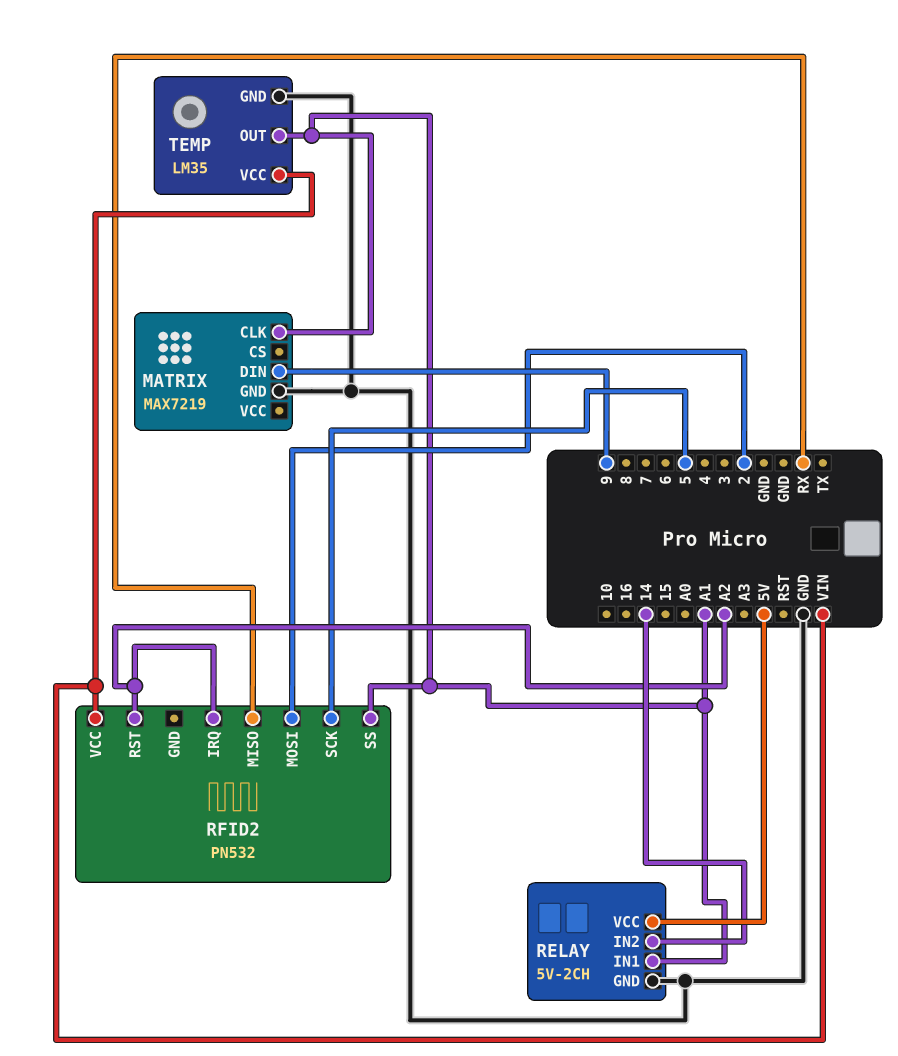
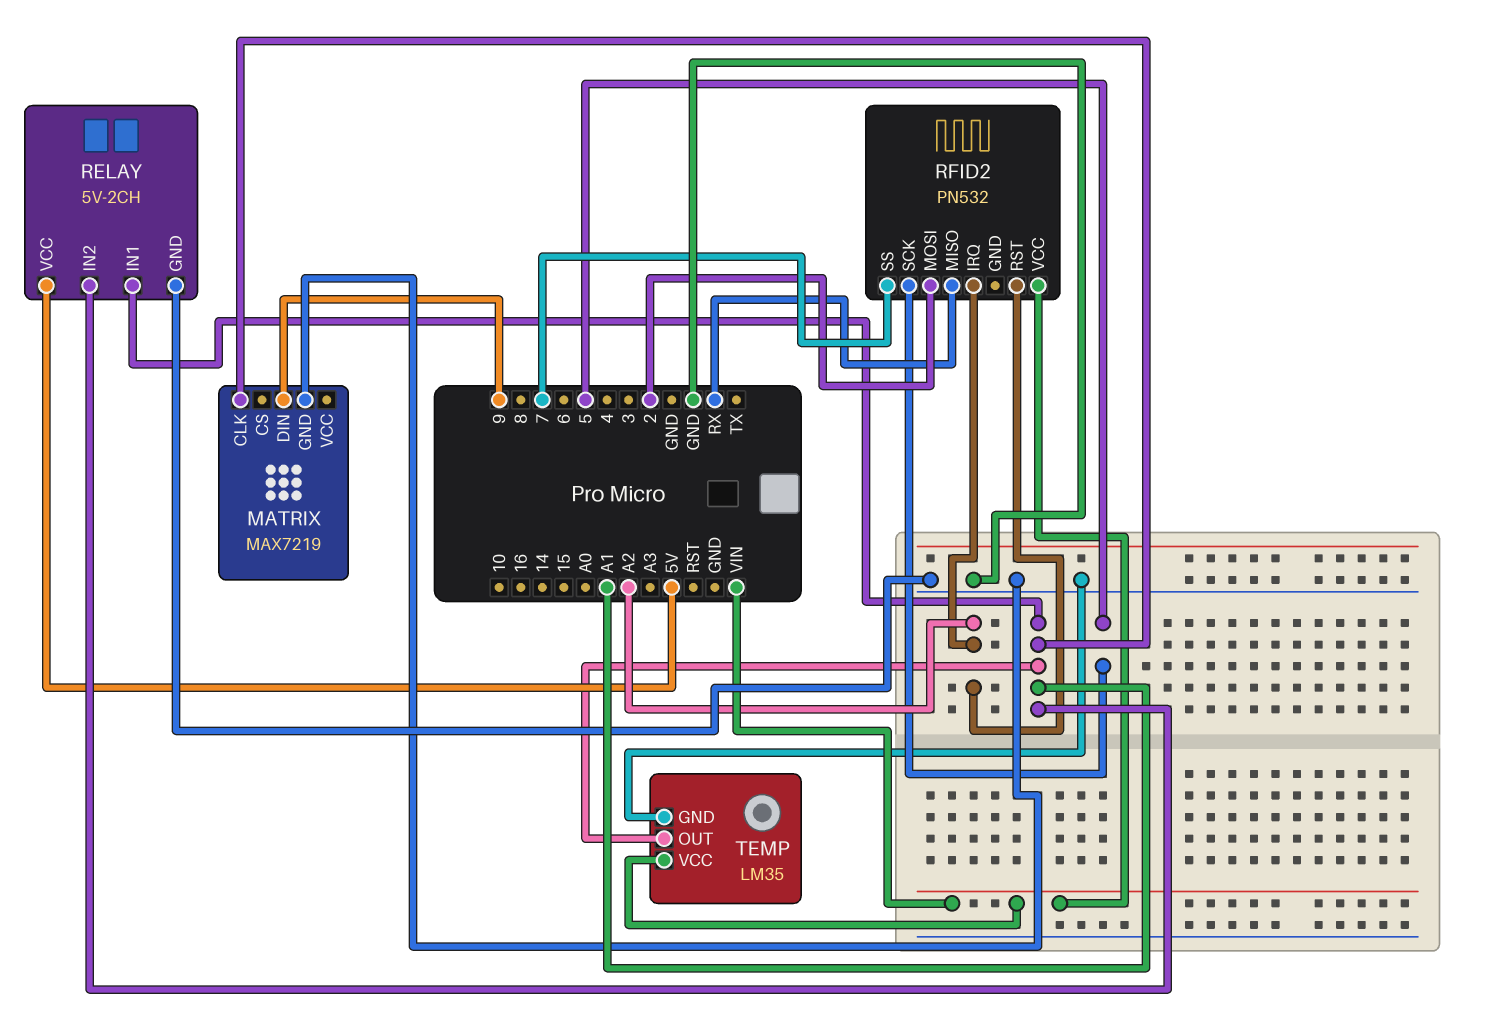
RELAY pin IN2: 14 -> A1
RFID2 pin SS: A1 -> 7

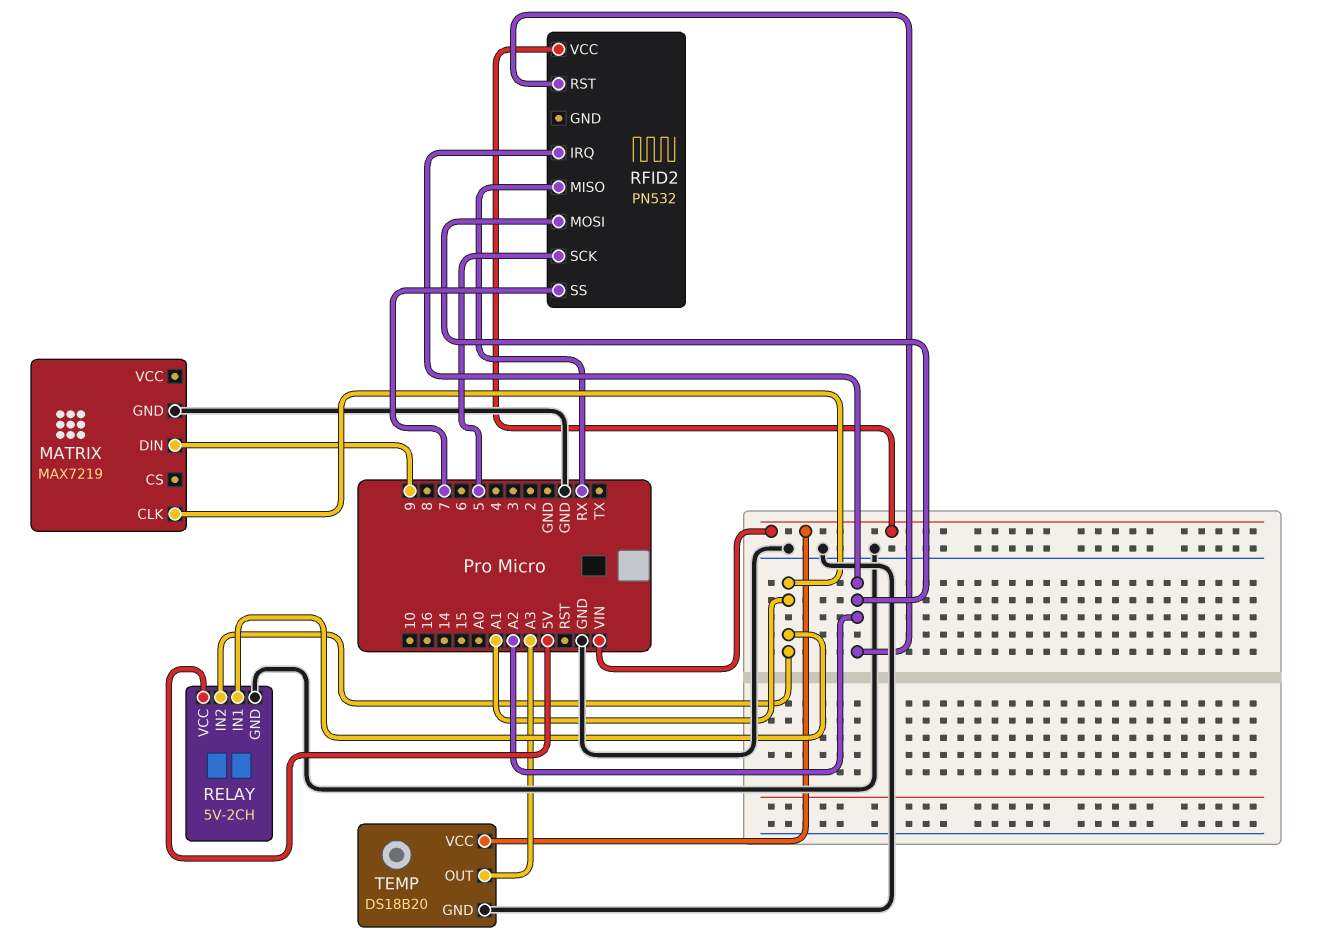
RFID2 pin MOSI: 2 -> A2
TEMP: LM35 -> DS18B20
TEMP pin OUT: A1 -> A3

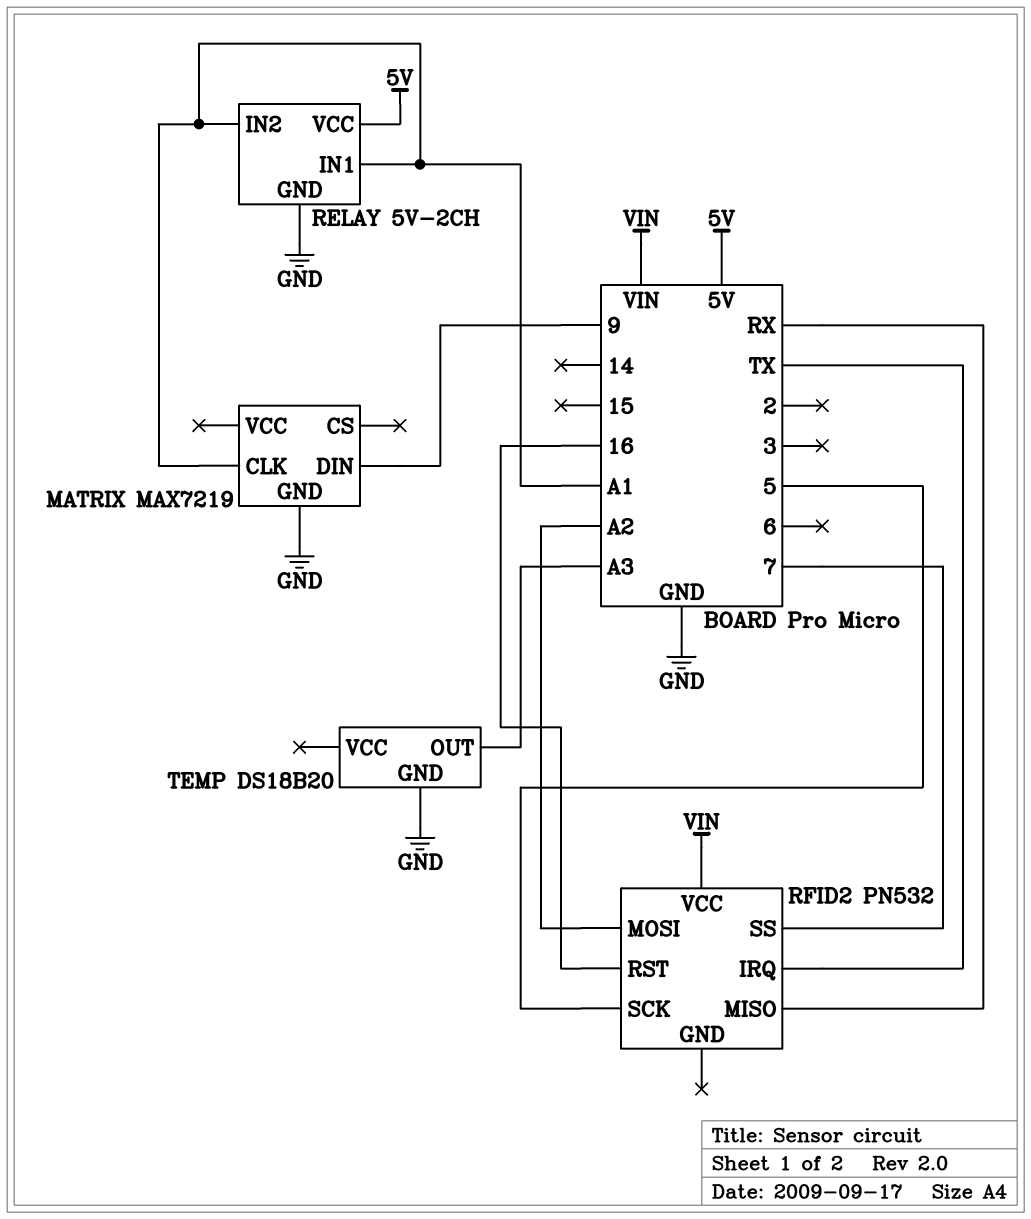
RFID2 pin IRQ: A2 -> TX
RFID2 pin RST: A2 -> 16
TEMP pin VCC: VIN -> none

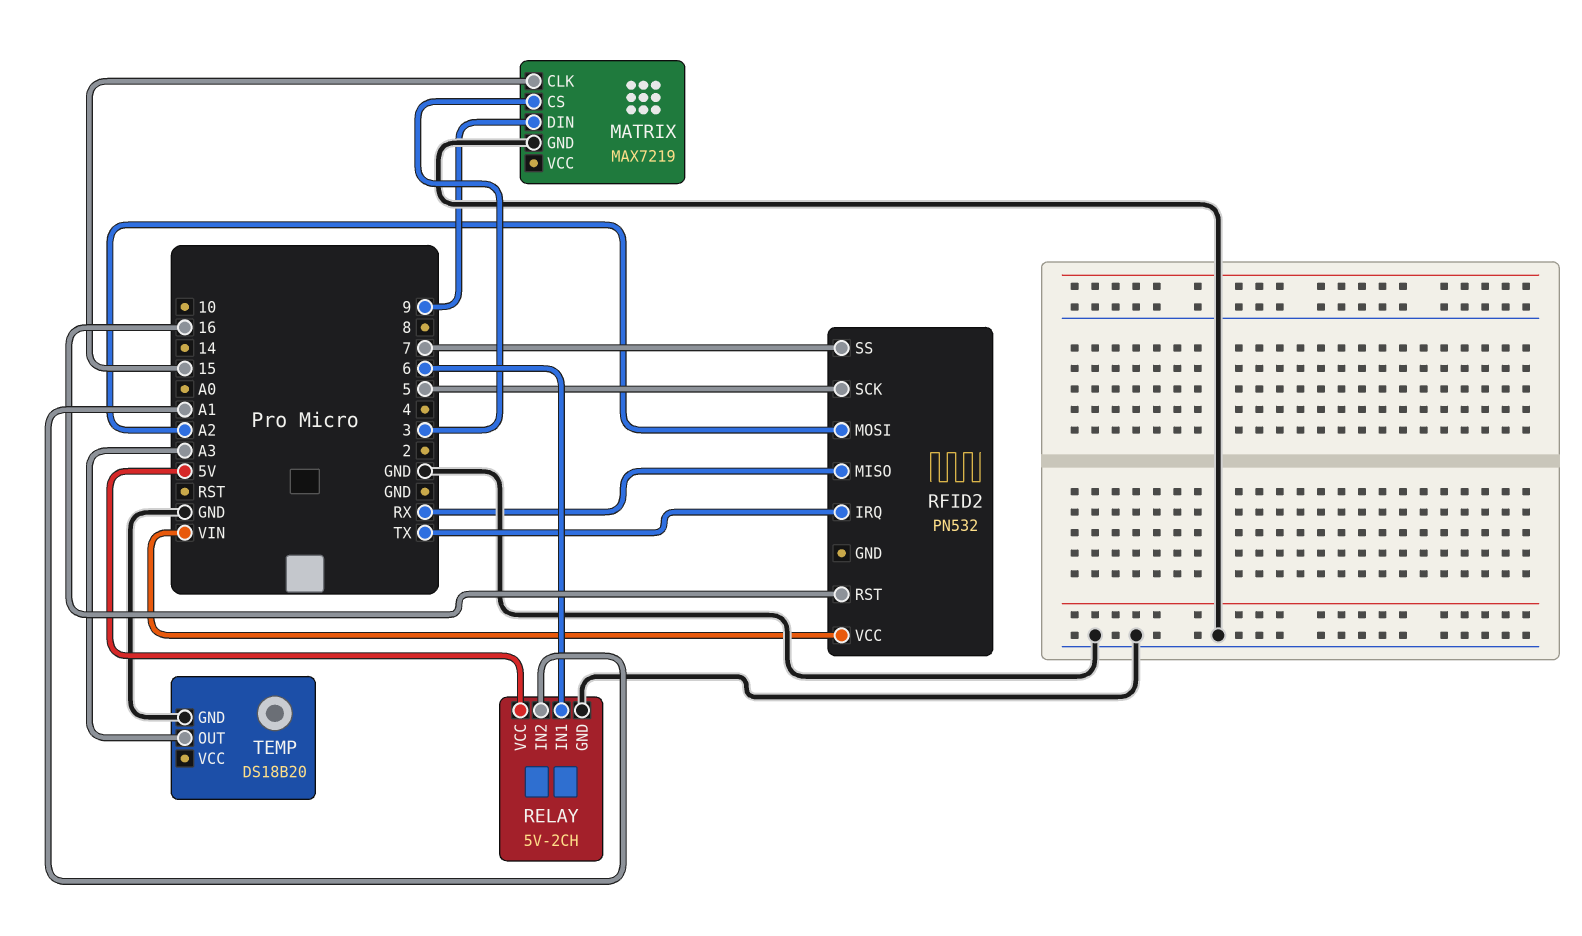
MATRIX pin CLK: A1 -> 15
MATRIX pin CS: none -> 3
RELAY pin IN1: A1 -> 6

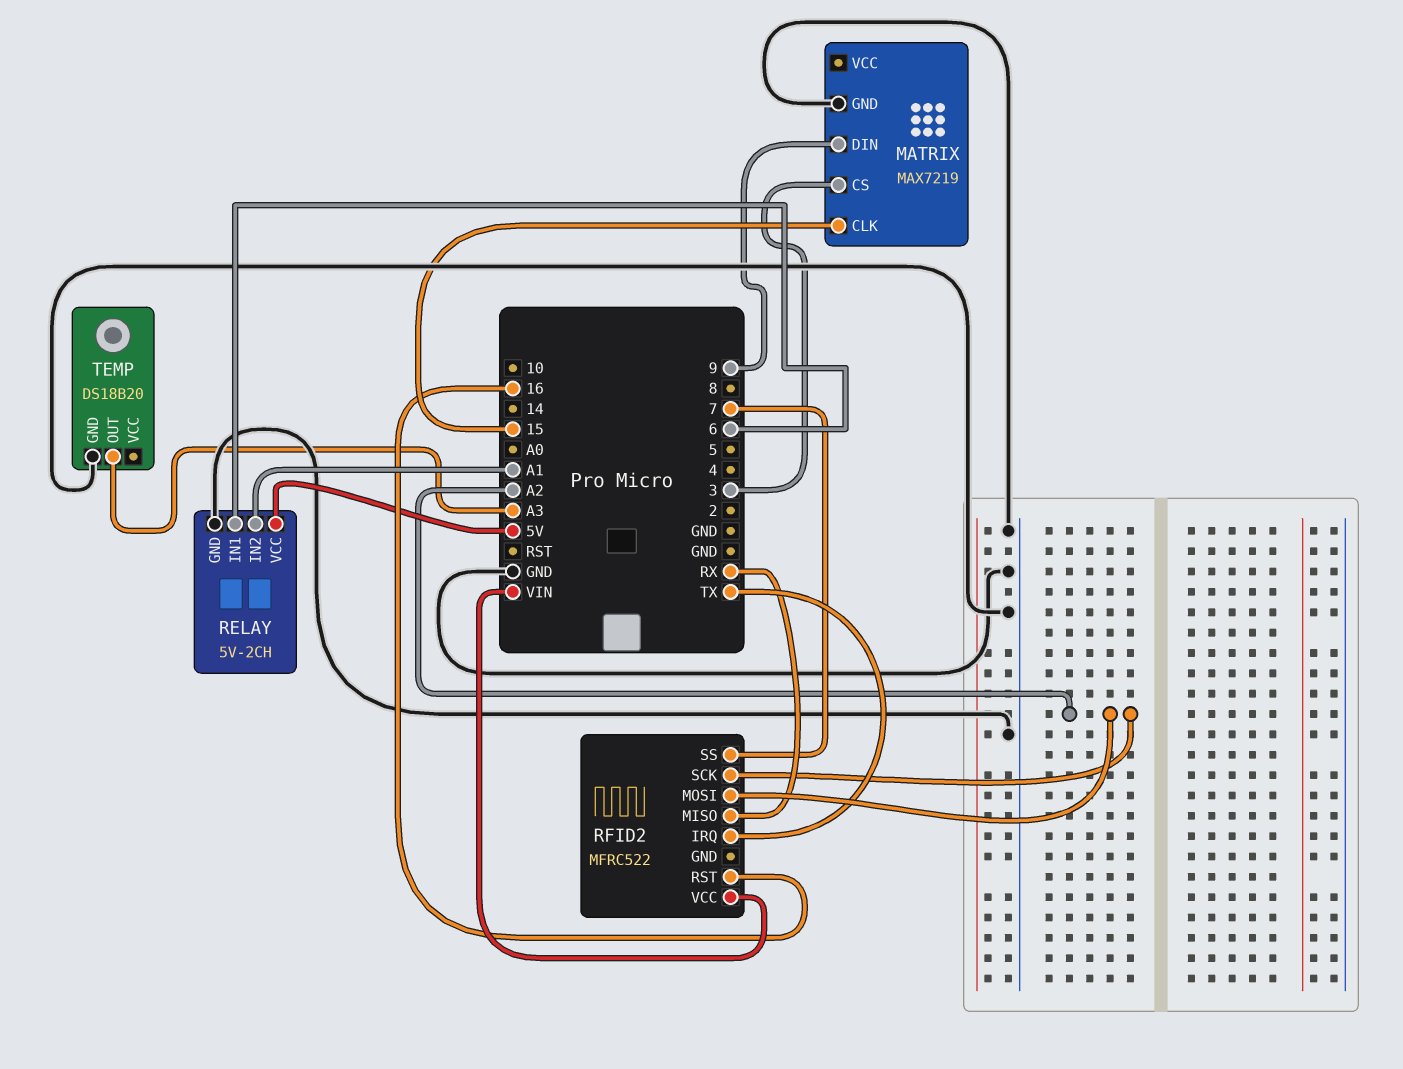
RFID2: PN532 -> MFRC522
RFID2 pin SCK: 5 -> A2

